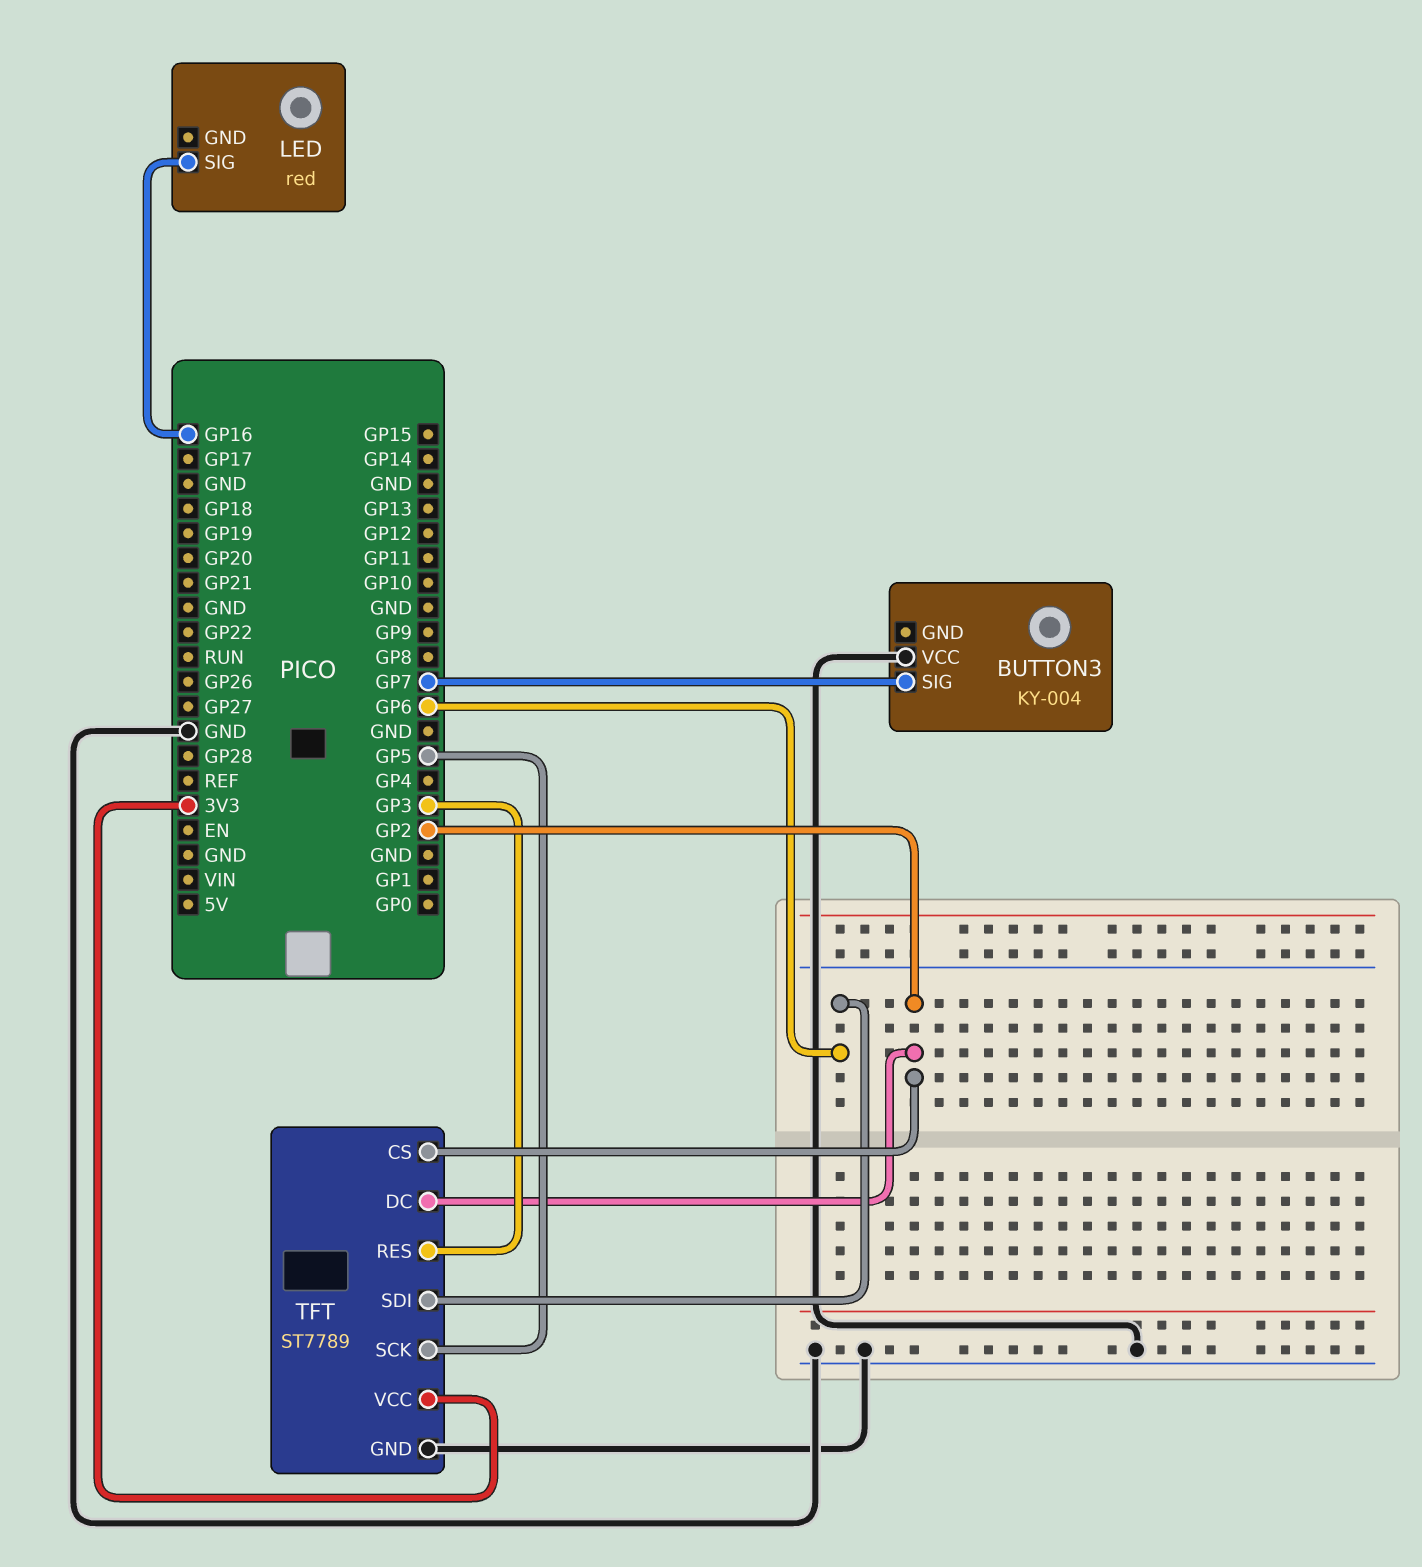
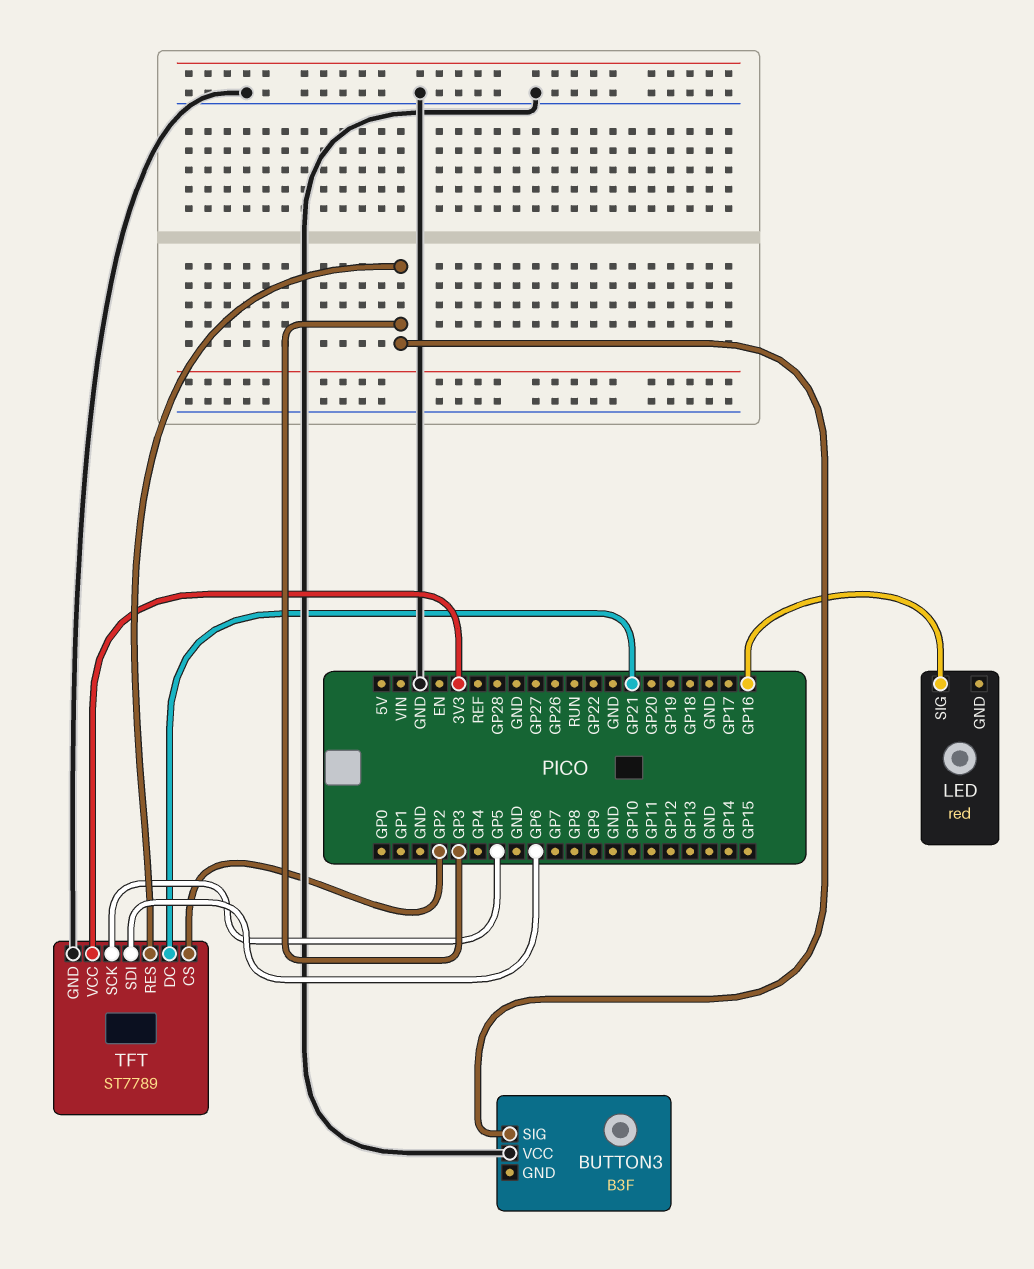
BUTTON3: KY-004 -> B3F
BUTTON3 pin SIG: GP7 -> GP3
TFT pin DC: GP2 -> GP21

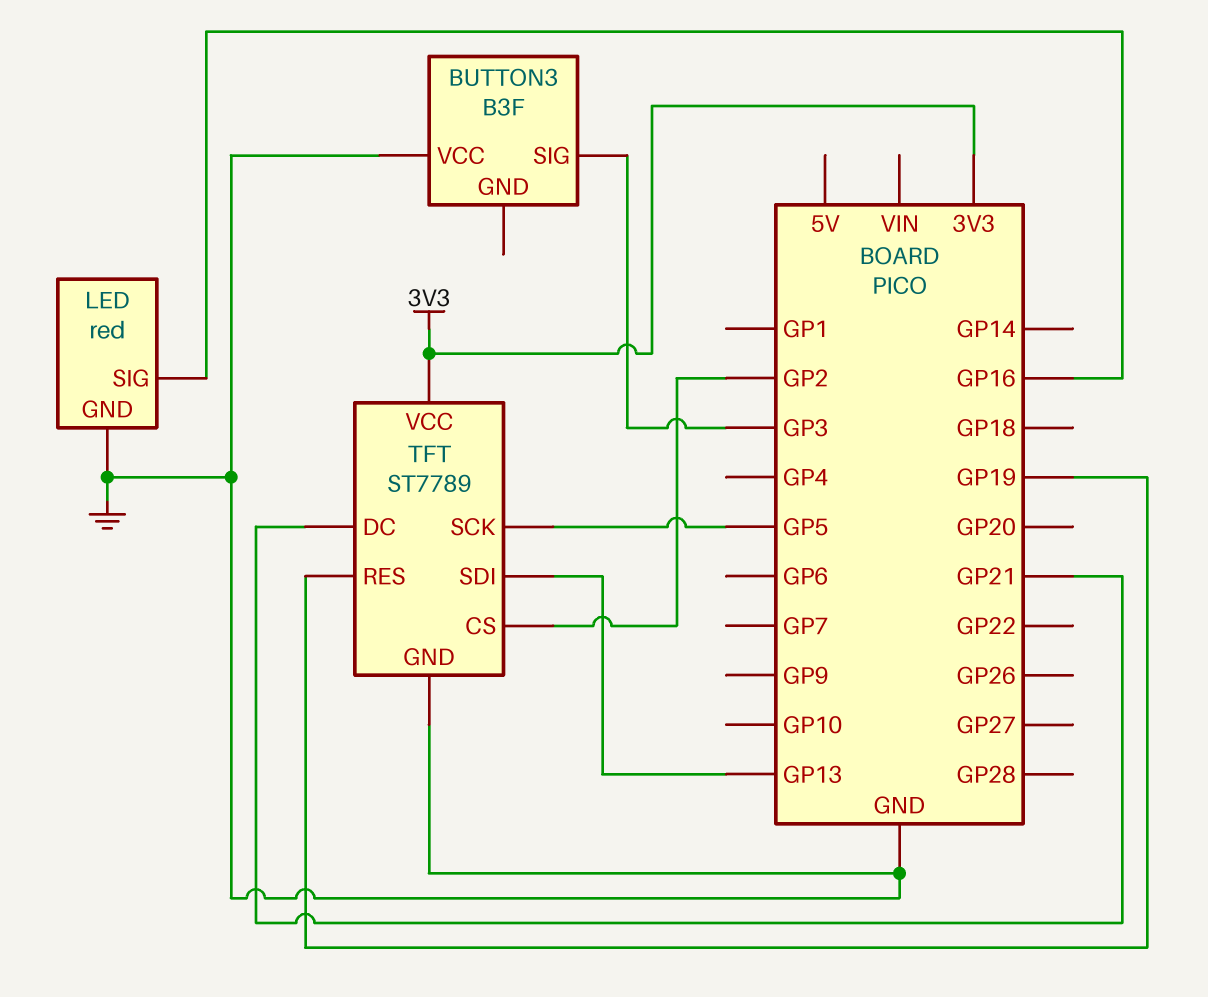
LED pin GND: none -> GND
TFT pin RES: GP3 -> GP19
TFT pin SDI: GP6 -> GP13

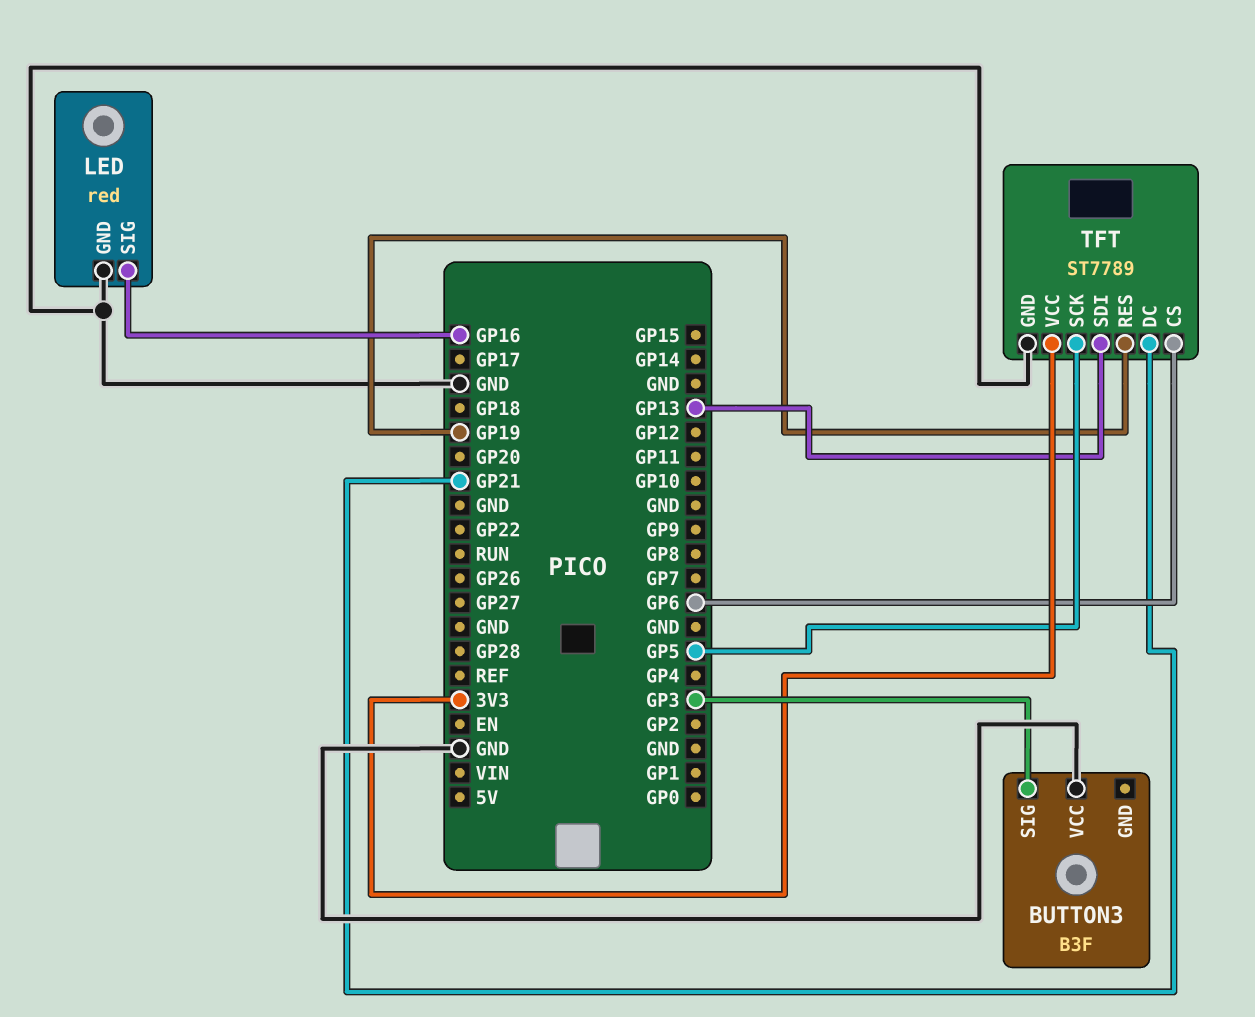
TFT pin CS: GP2 -> GP6

